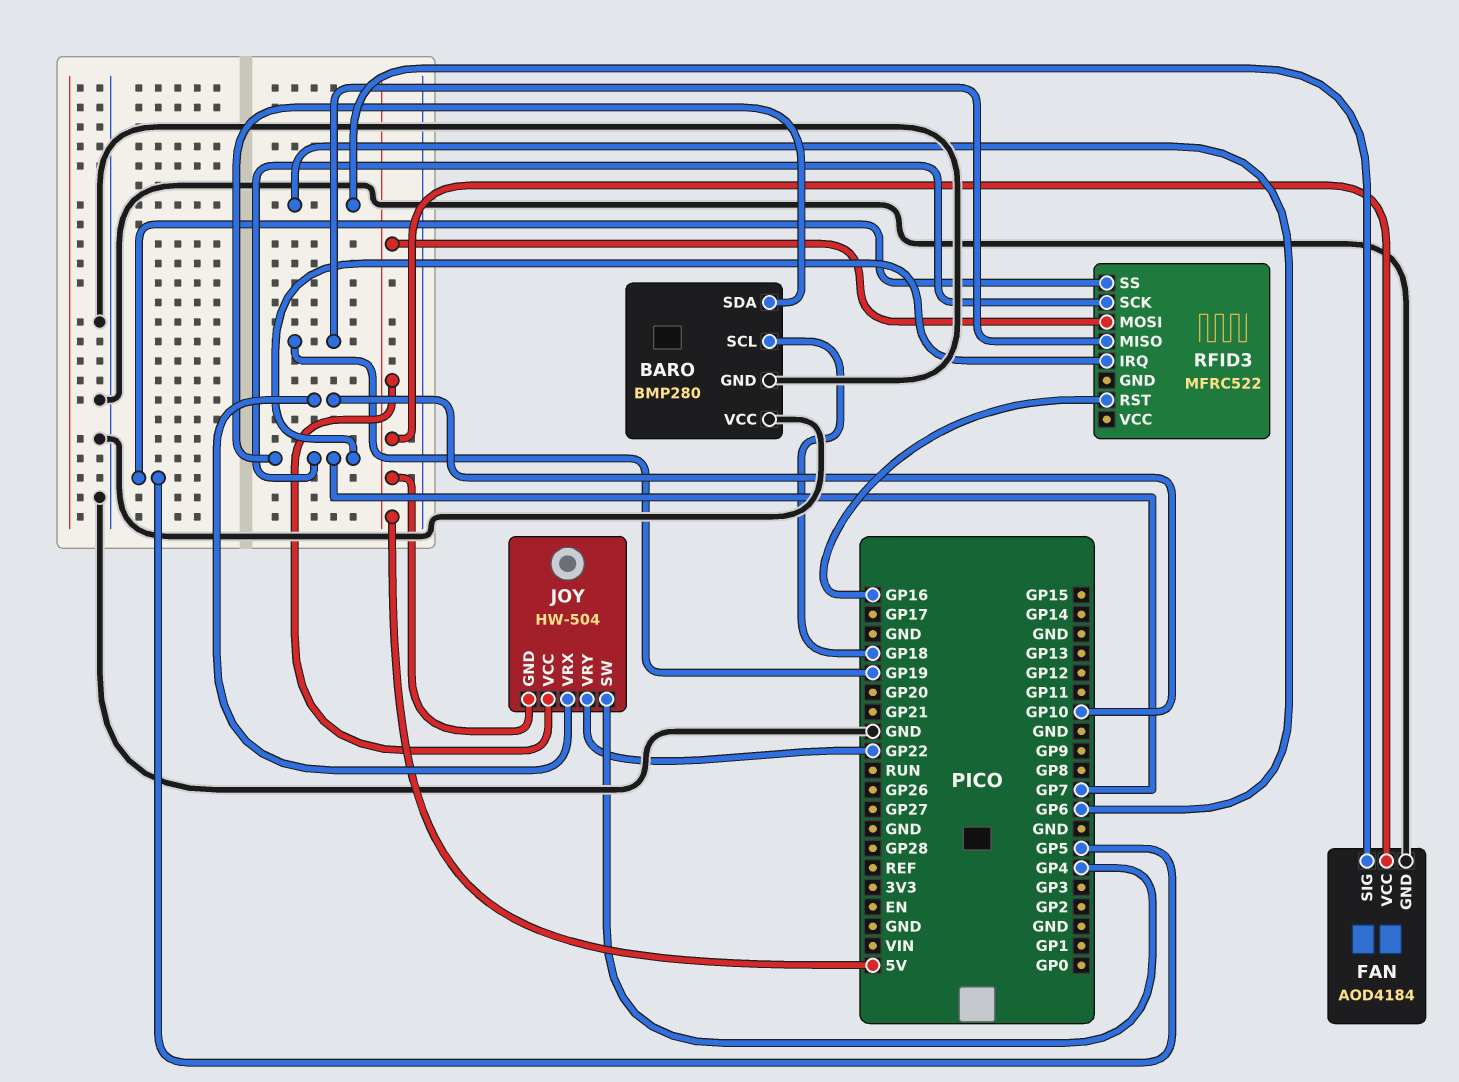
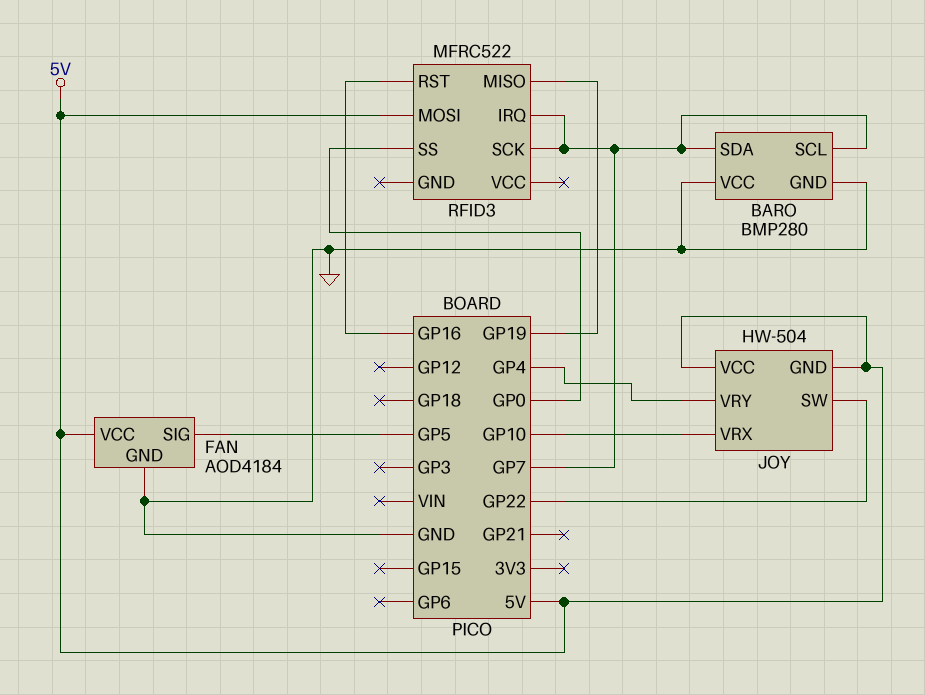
BARO pin SCL: GP18 -> GP7
FAN pin SIG: GP6 -> GP5
JOY pin SW: GP4 -> GP22
JOY pin VRY: GP22 -> GP4
RFID3 pin SS: GP5 -> GP0

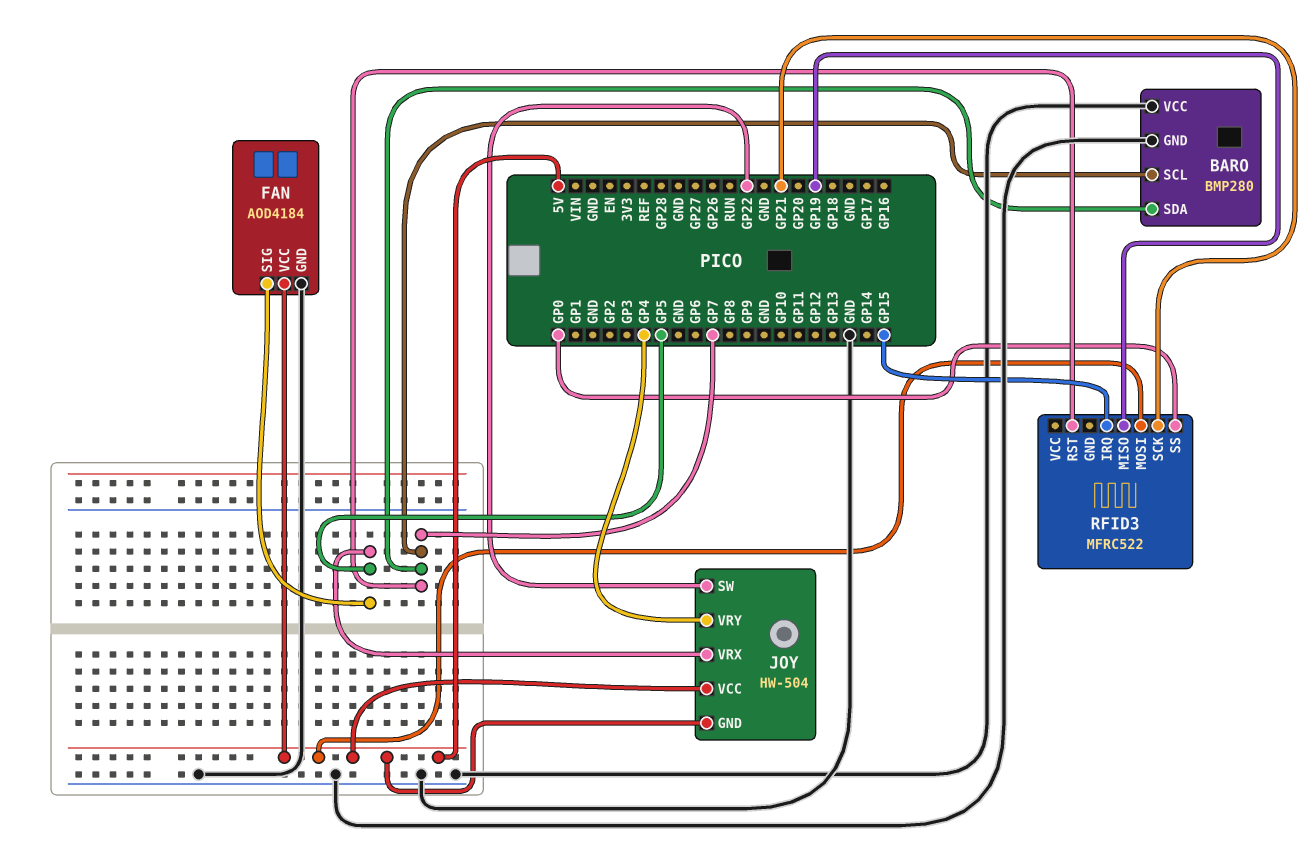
JOY pin VRX: GP10 -> GP5
RFID3 pin IRQ: GP7 -> GP15
RFID3 pin RST: GP16 -> GP7
RFID3 pin SCK: GP7 -> GP21

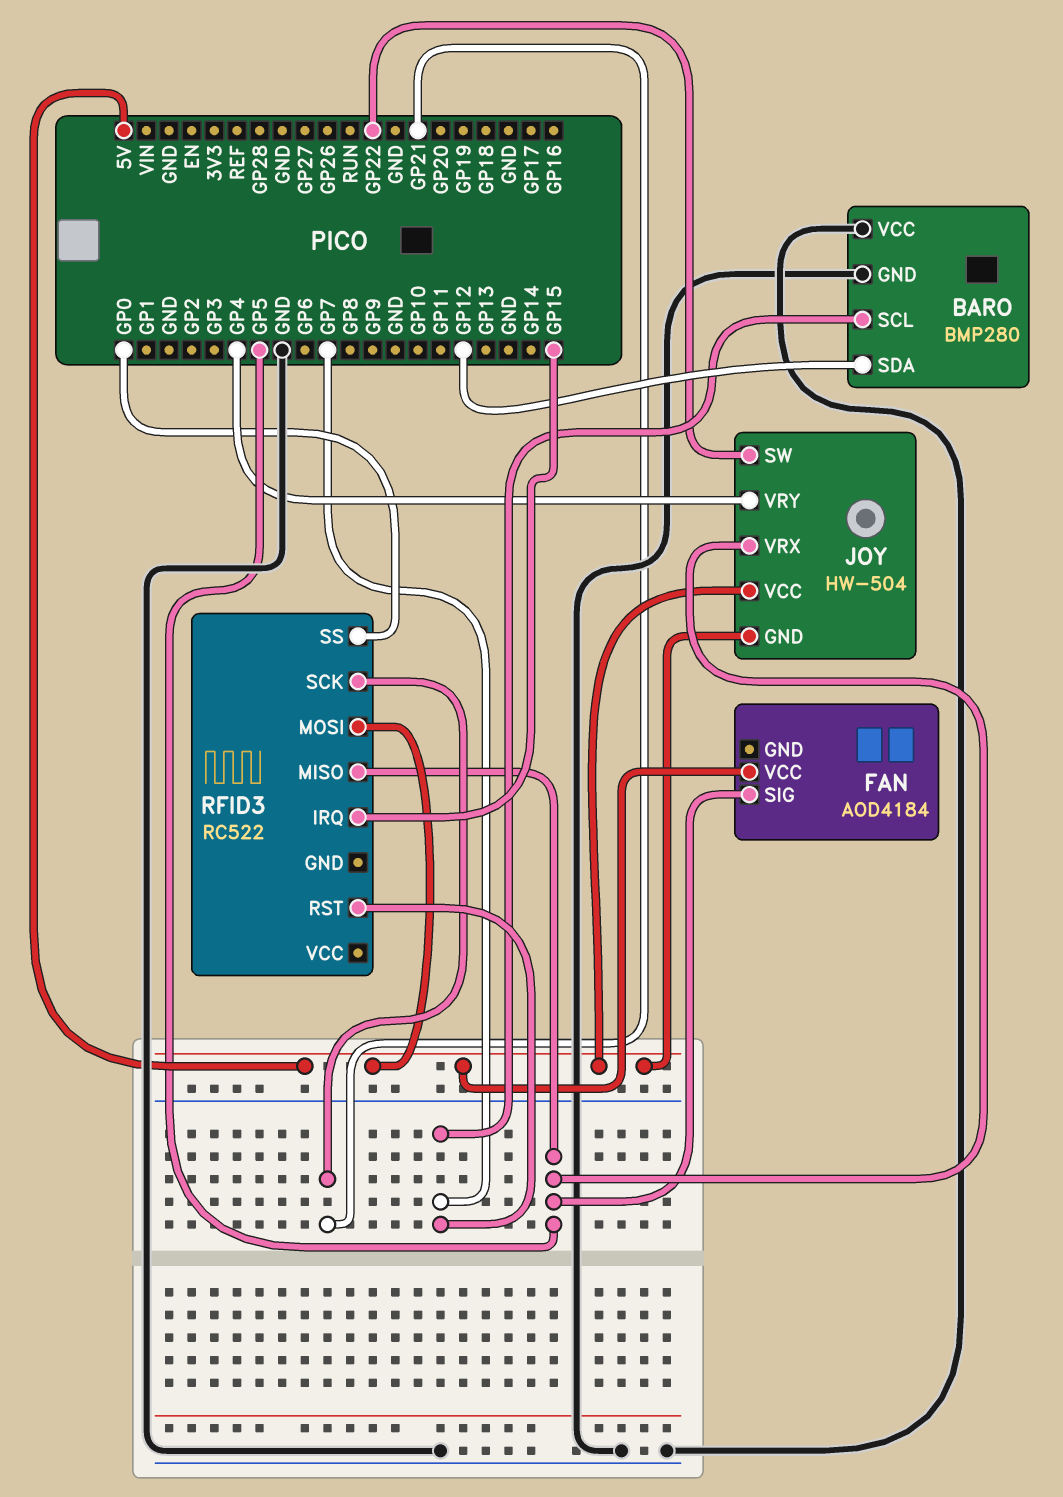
BARO pin SDA: GP7 -> GP12
FAN pin GND: GND -> none
RFID3: MFRC522 -> RC522
RFID3 pin MISO: GP19 -> GP5

